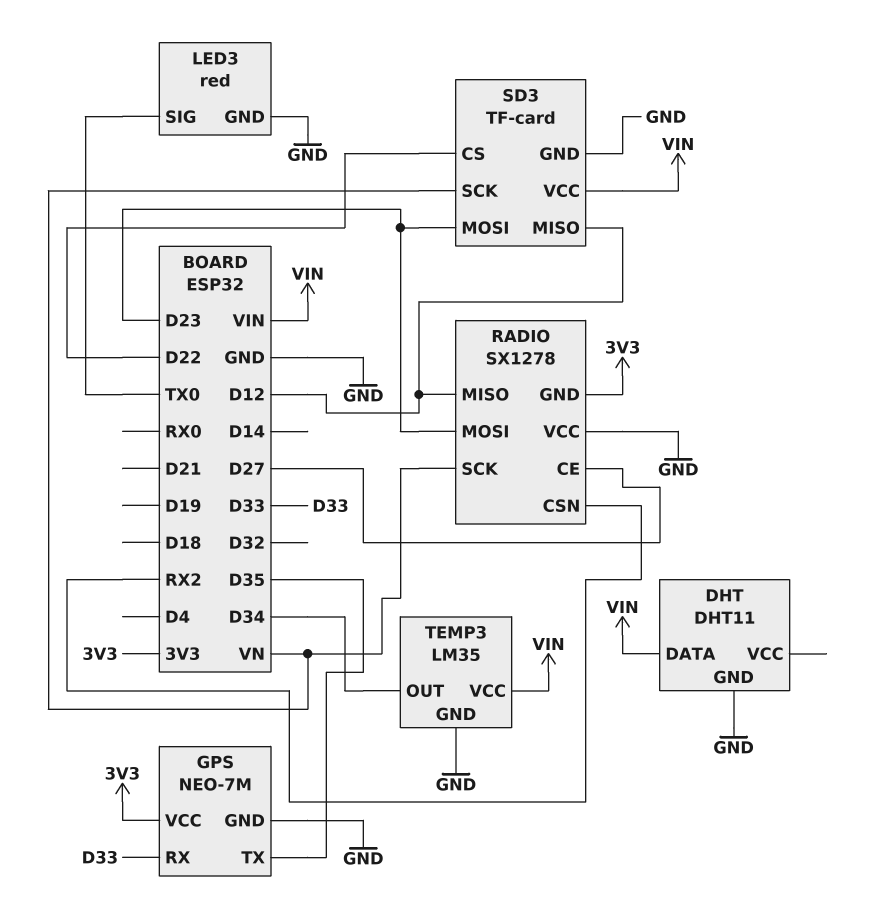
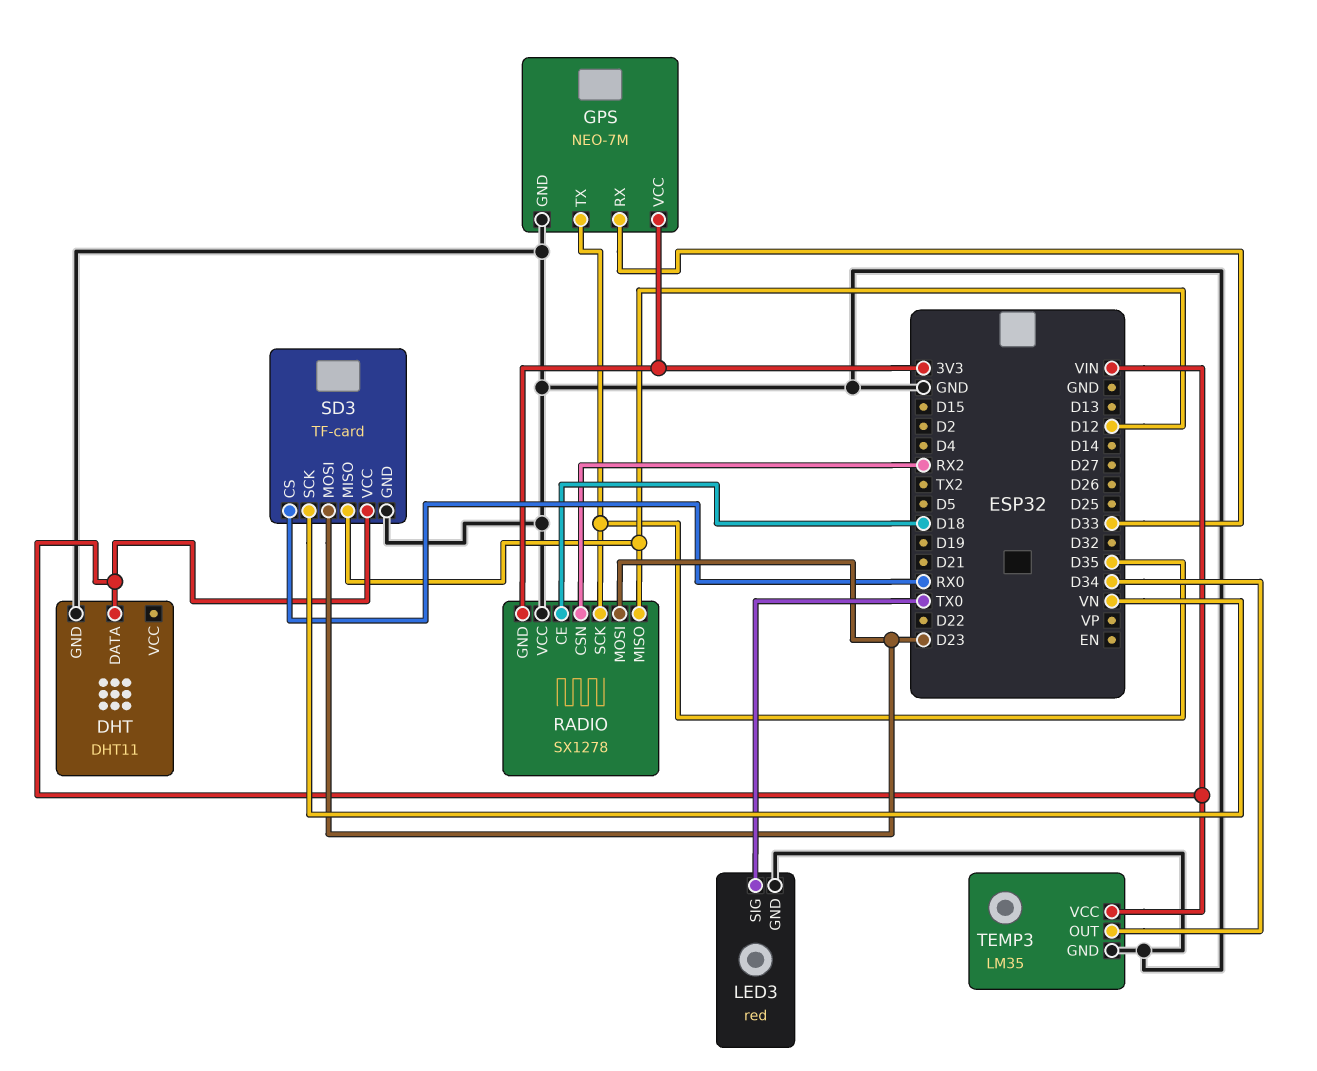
RADIO pin CE: D27 -> D18
RADIO pin SCK: VN -> D35
SD3 pin CS: D22 -> RX0

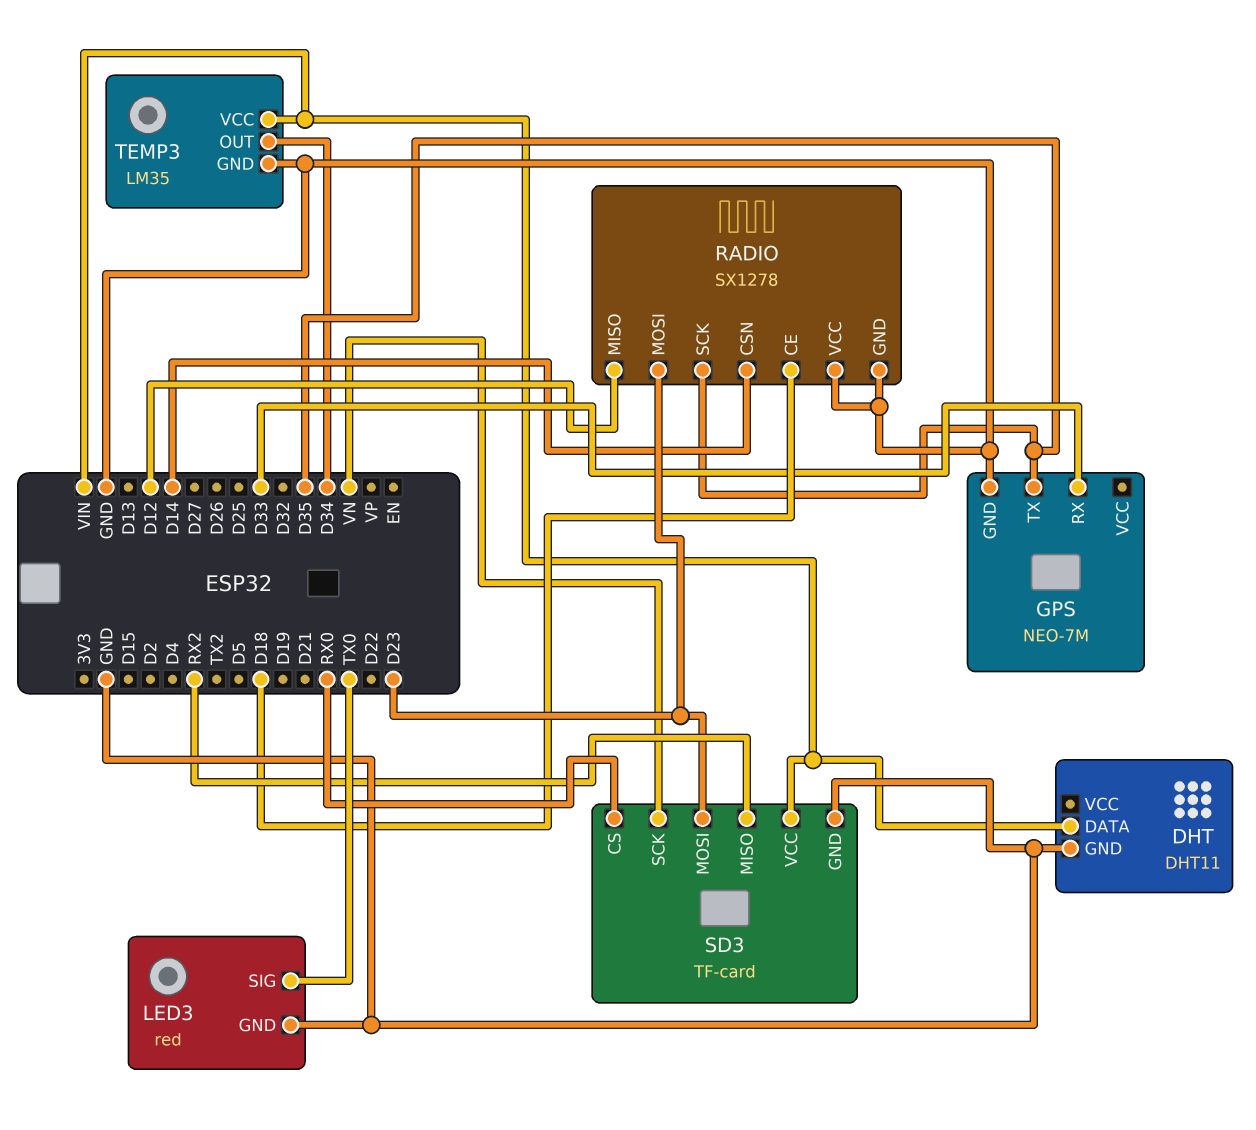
GPS pin VCC: 3V3 -> none
RADIO pin CSN: RX2 -> D14
RADIO pin GND: 3V3 -> GND
SD3 pin MISO: D12 -> RX2

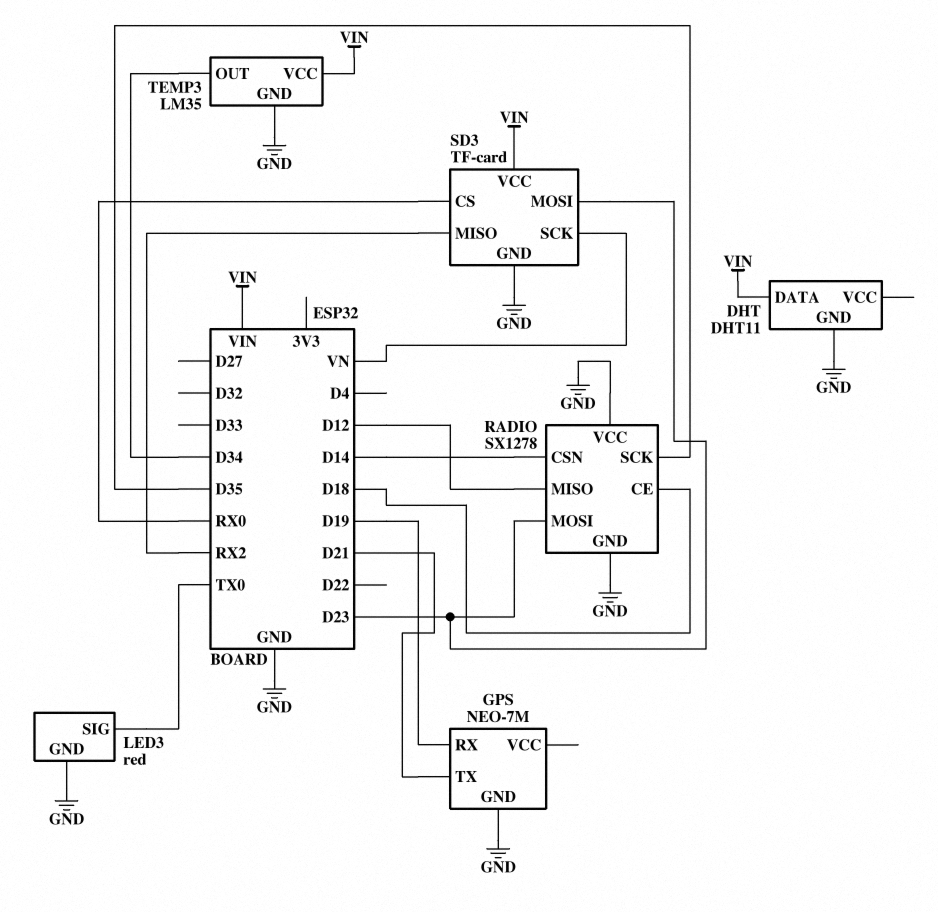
GPS pin RX: D33 -> D19
GPS pin TX: D35 -> D21

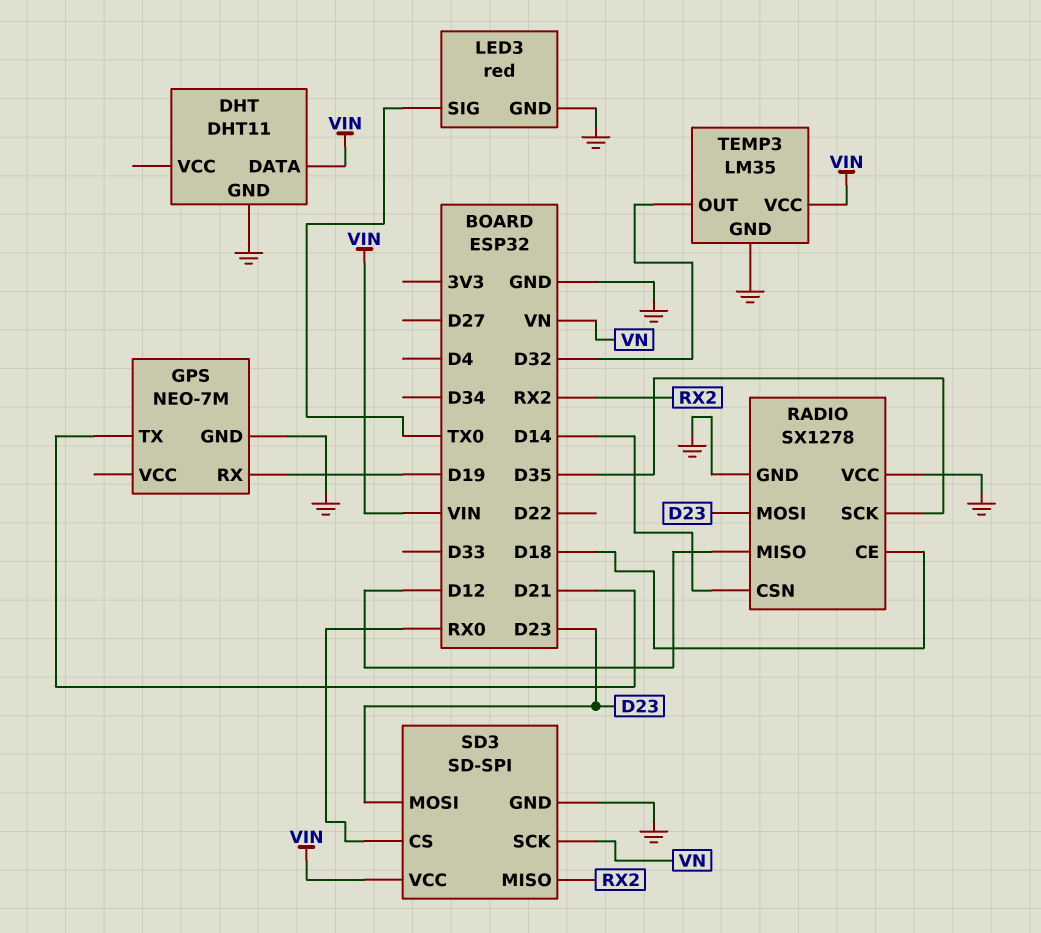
SD3: TF-card -> SD-SPI
TEMP3 pin OUT: D34 -> D32

